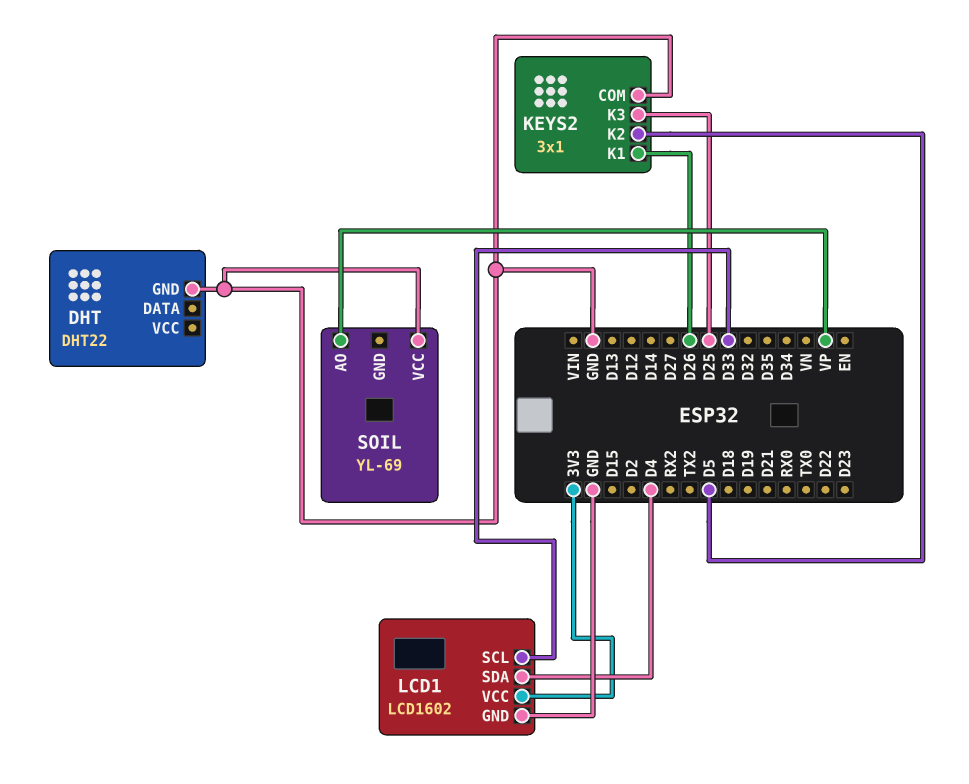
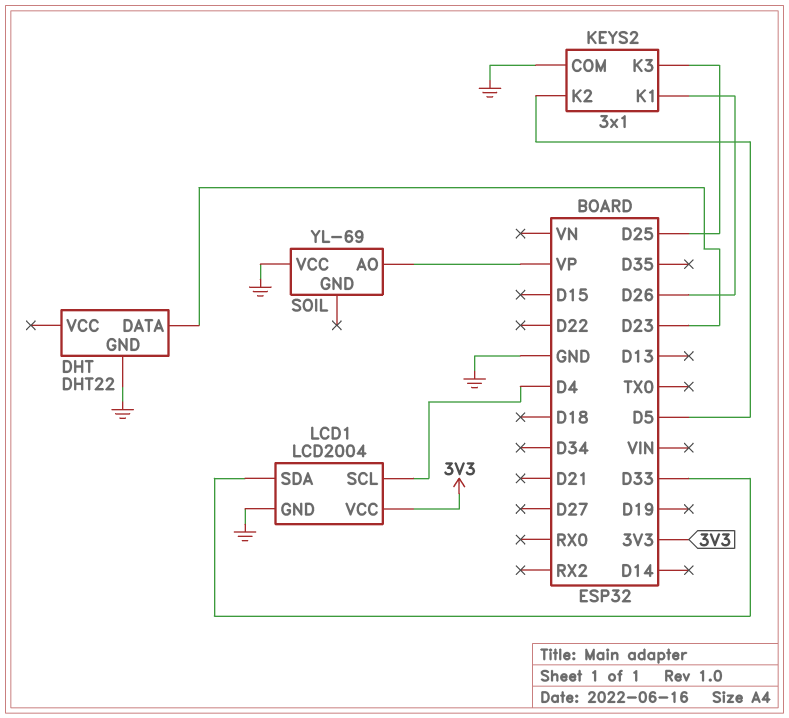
DHT pin DATA: none -> D23
LCD1: LCD1602 -> LCD2004
LCD1 pin SCL: D33 -> D4
LCD1 pin SDA: D4 -> D33

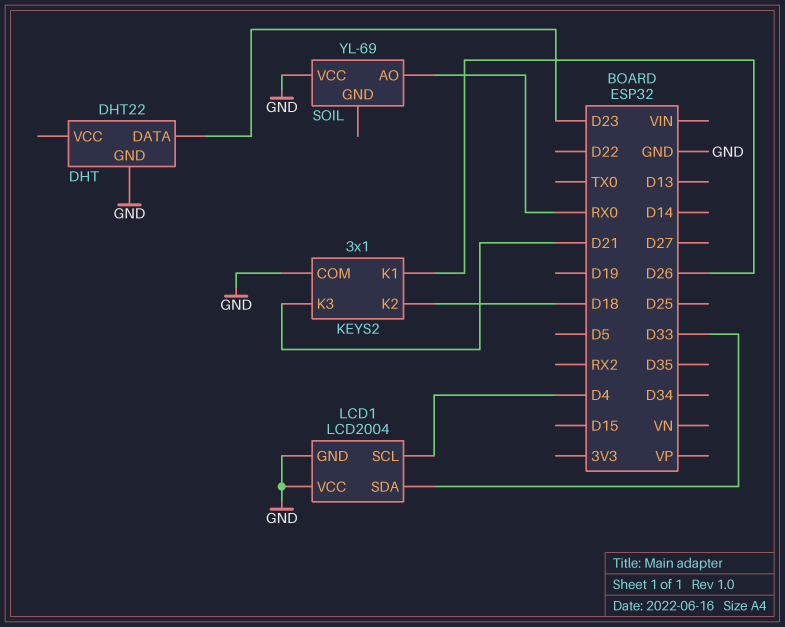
KEYS2 pin K2: D5 -> D18
KEYS2 pin K3: D25 -> D21
LCD1 pin VCC: 3V3 -> GND
SOIL pin AO: VP -> RX0

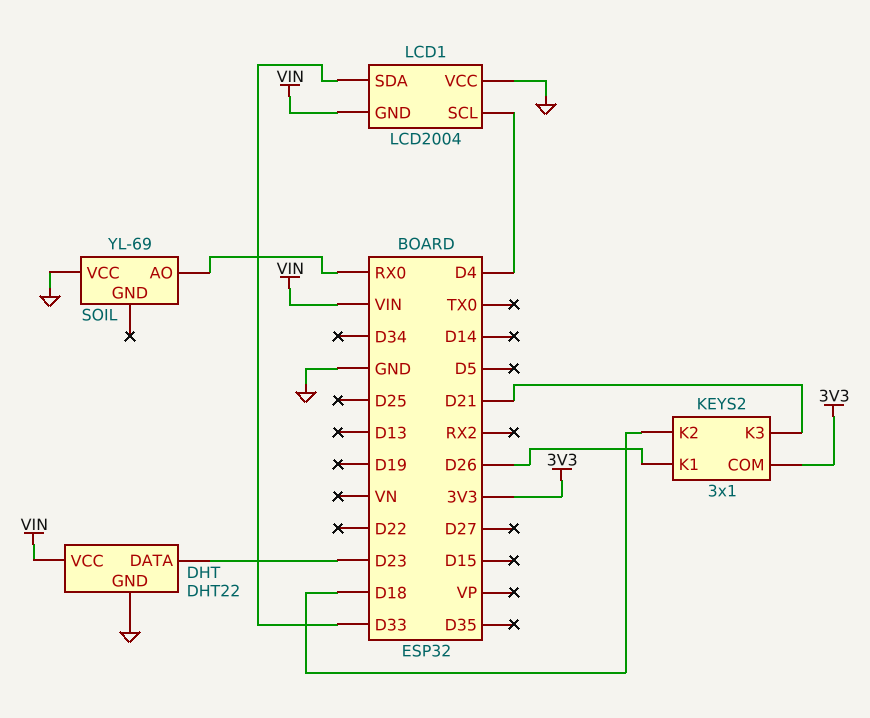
DHT pin VCC: none -> VIN
KEYS2 pin COM: GND -> 3V3
LCD1 pin GND: GND -> VIN

